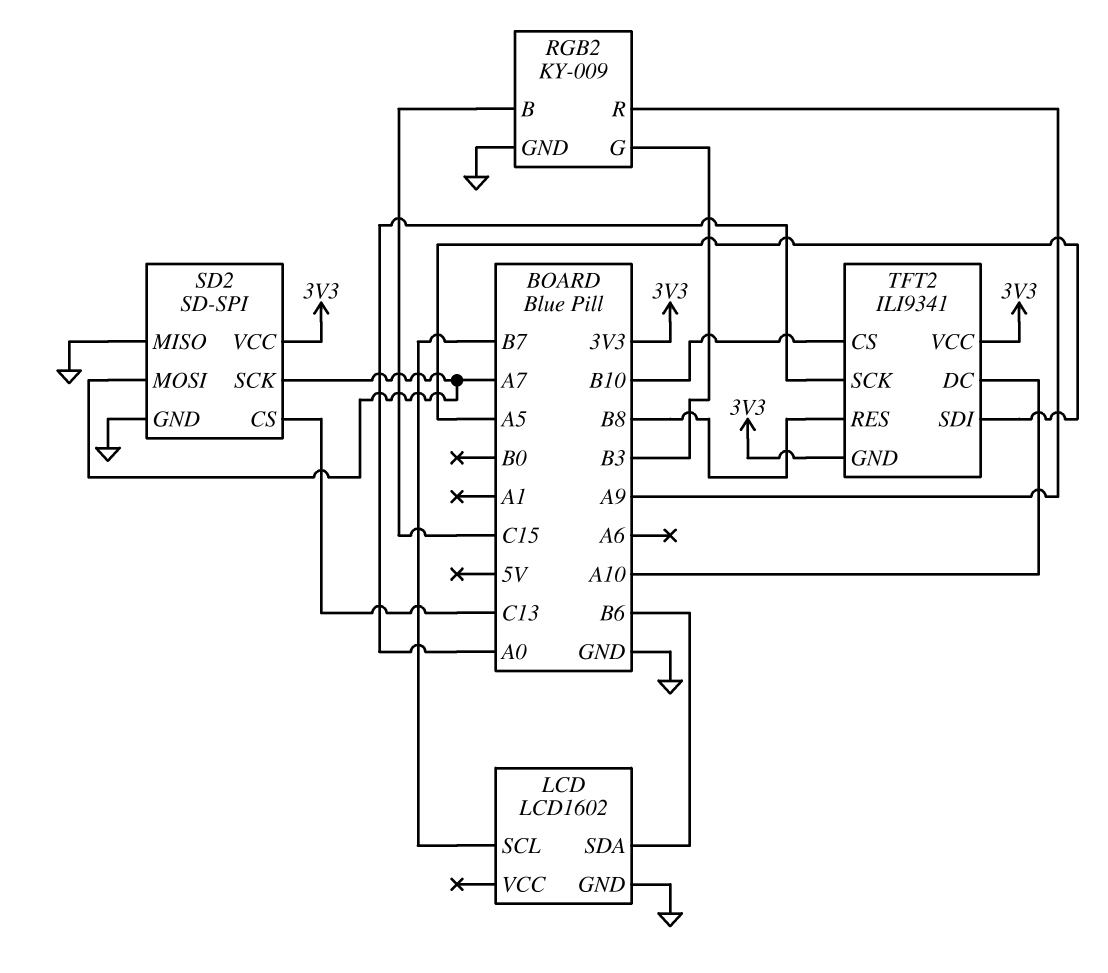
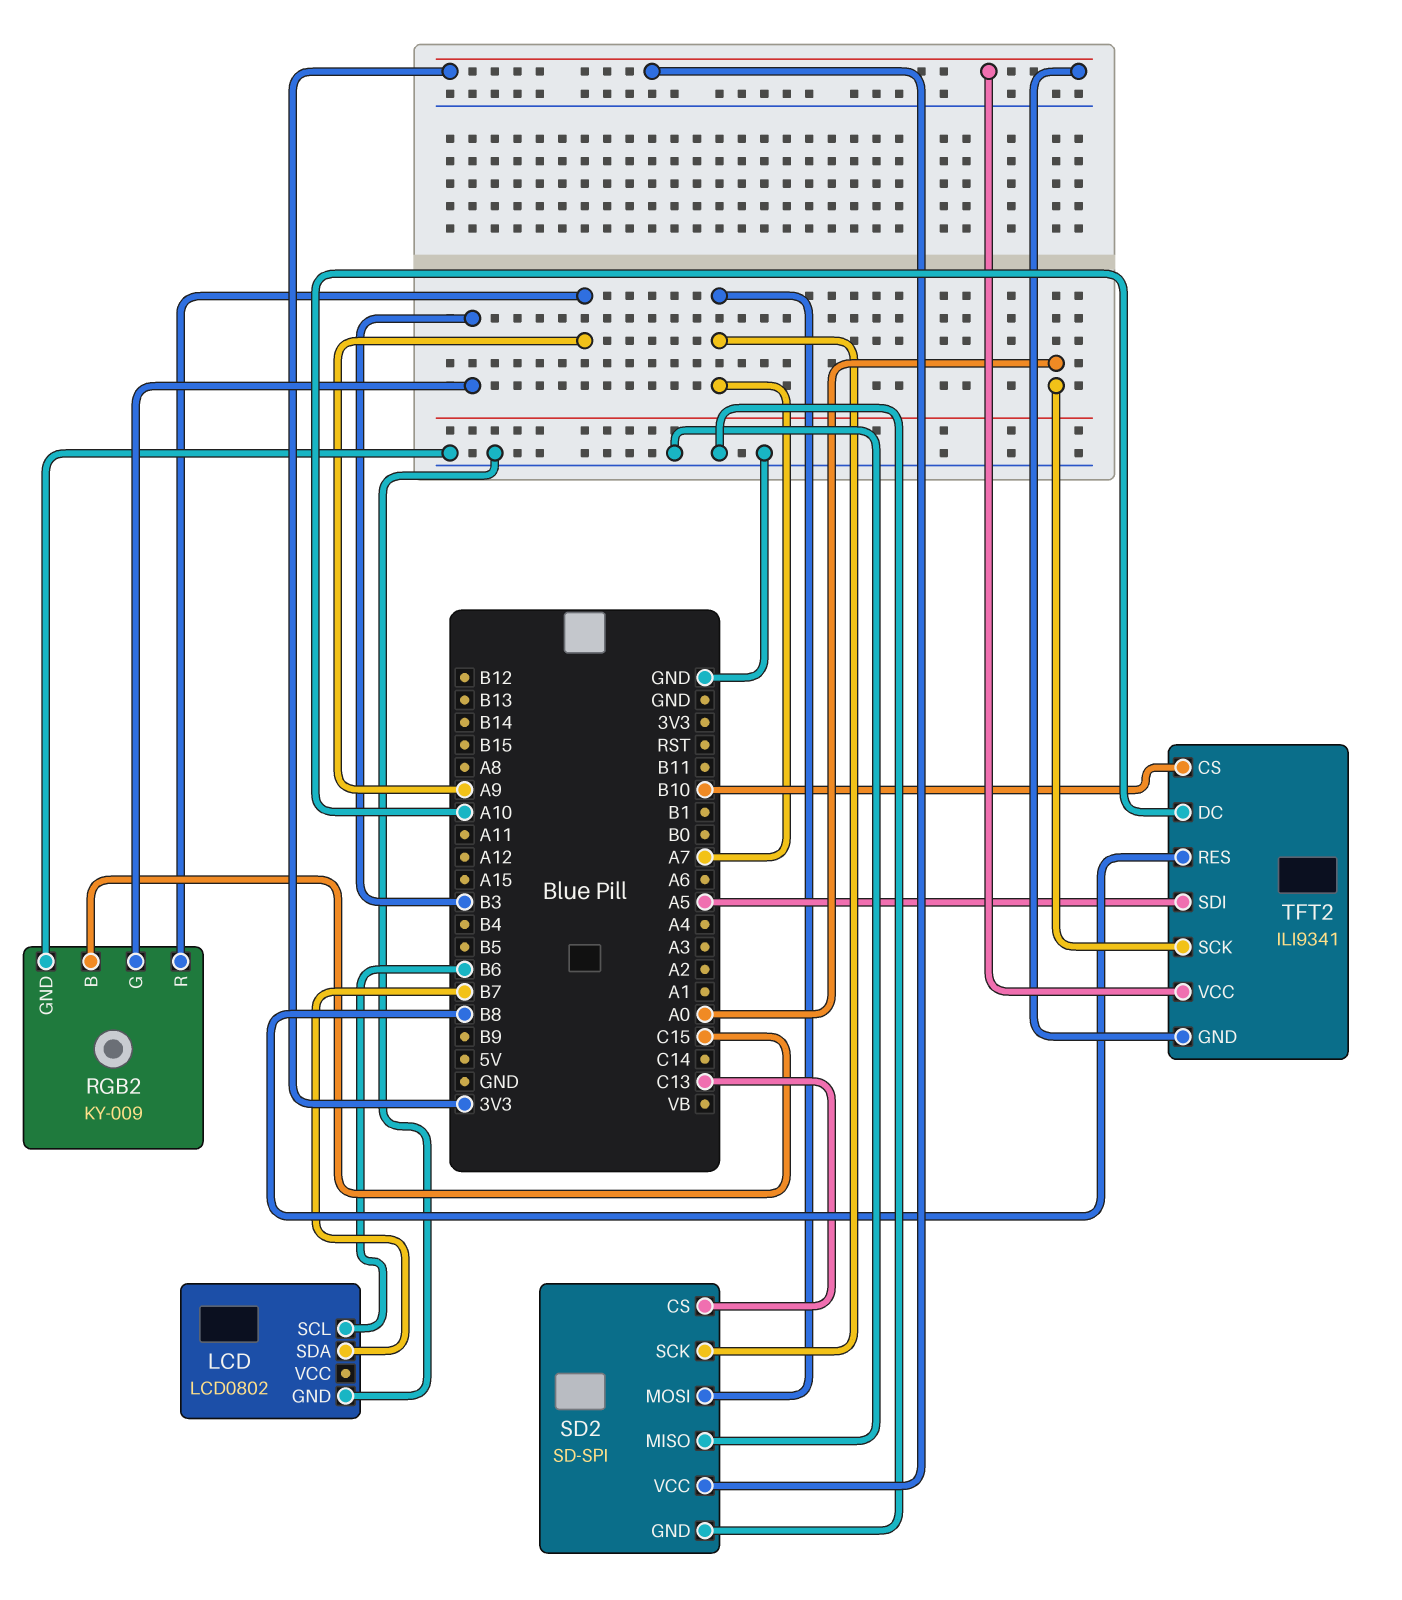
LCD: LCD1602 -> LCD0802
LCD pin SCL: B7 -> B6
LCD pin SDA: B6 -> B7

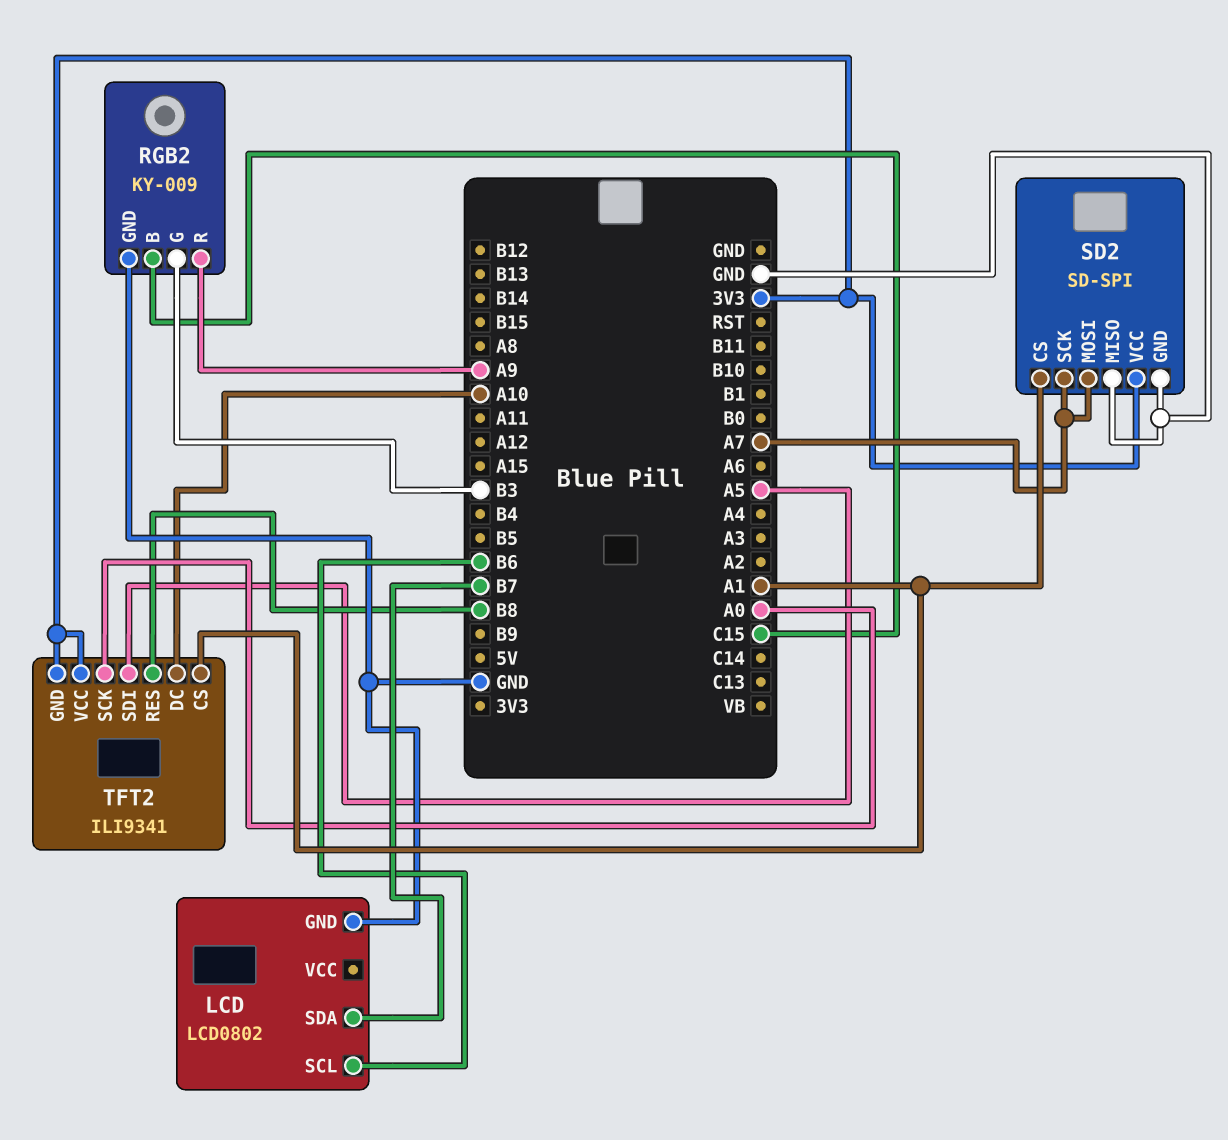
SD2 pin CS: C13 -> A1
TFT2 pin CS: B10 -> A1

